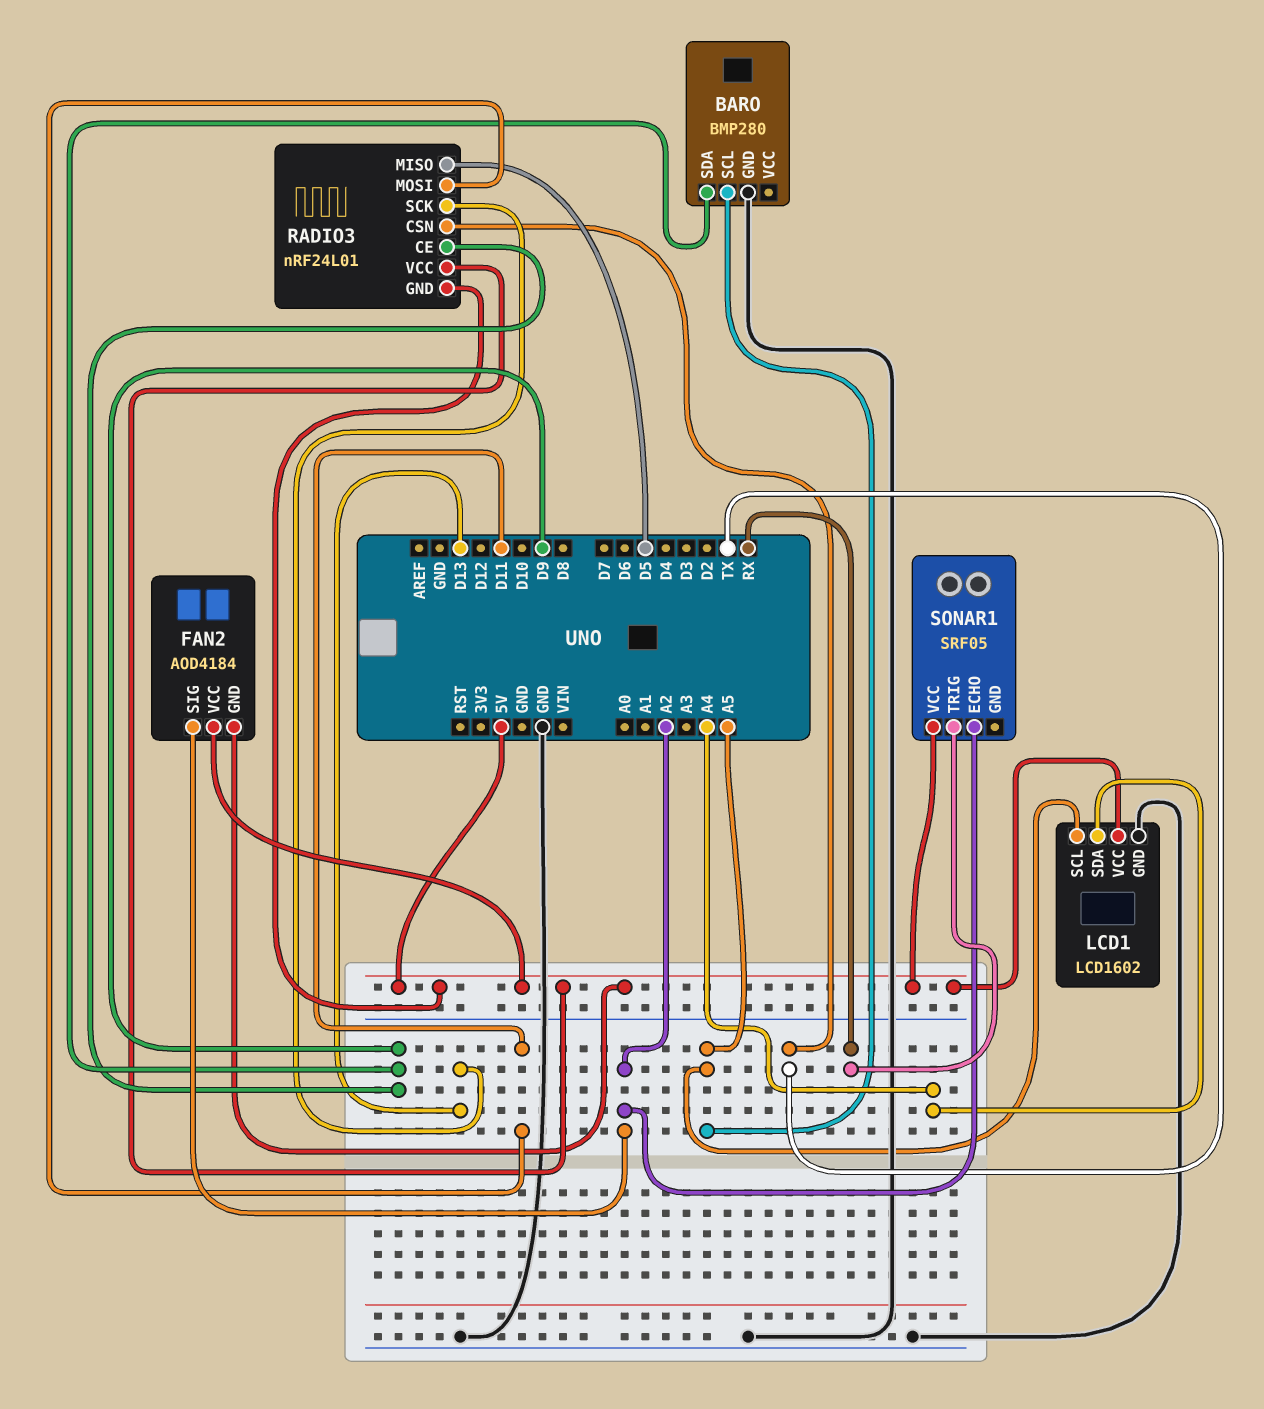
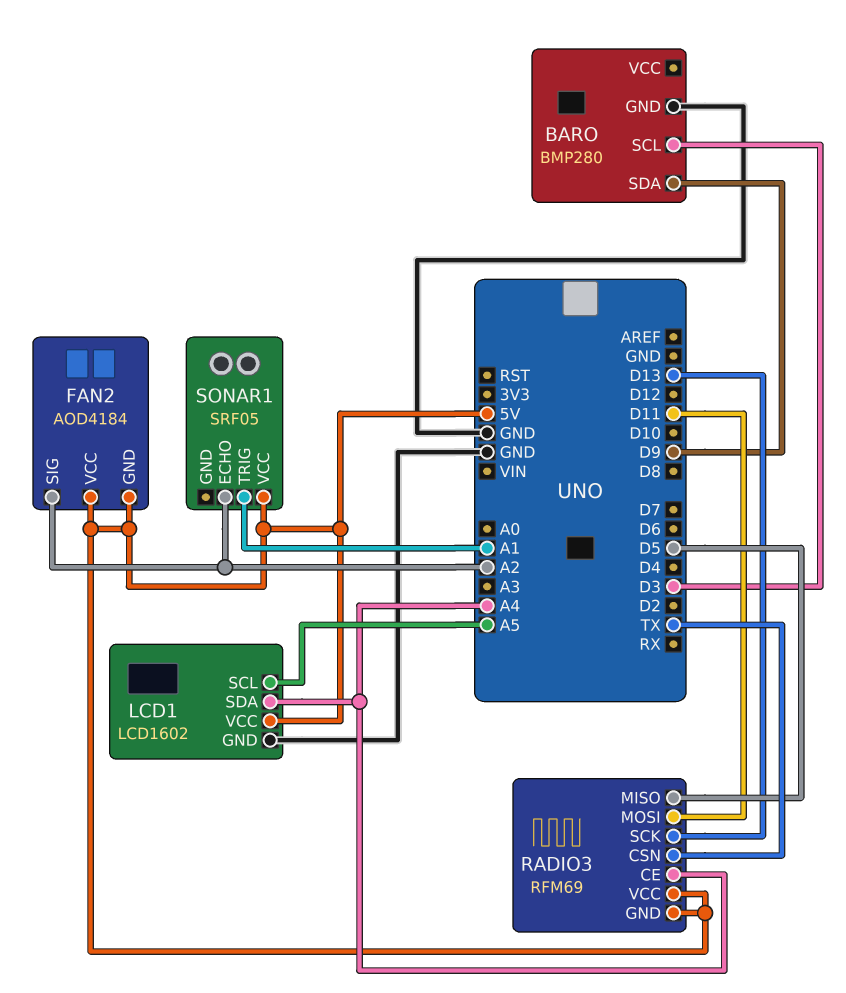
BARO pin SCL: A5 -> D3
RADIO3: nRF24L01 -> RFM69
RADIO3 pin CE: D9 -> A4
SONAR1 pin TRIG: RX -> A1

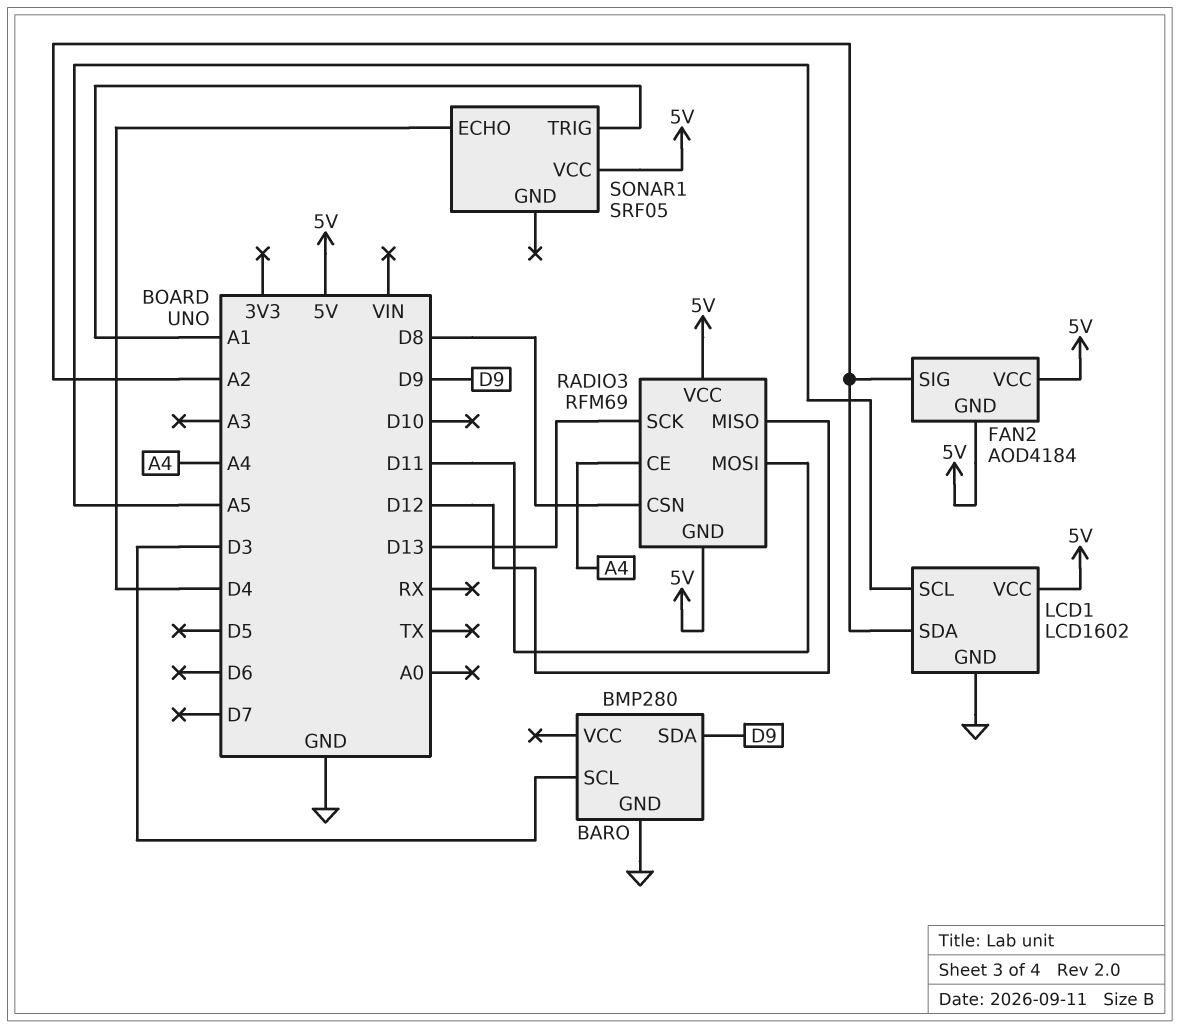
LCD1 pin SDA: A4 -> A2
RADIO3 pin CSN: TX -> D8
RADIO3 pin MISO: D5 -> D12
SONAR1 pin ECHO: A2 -> D4

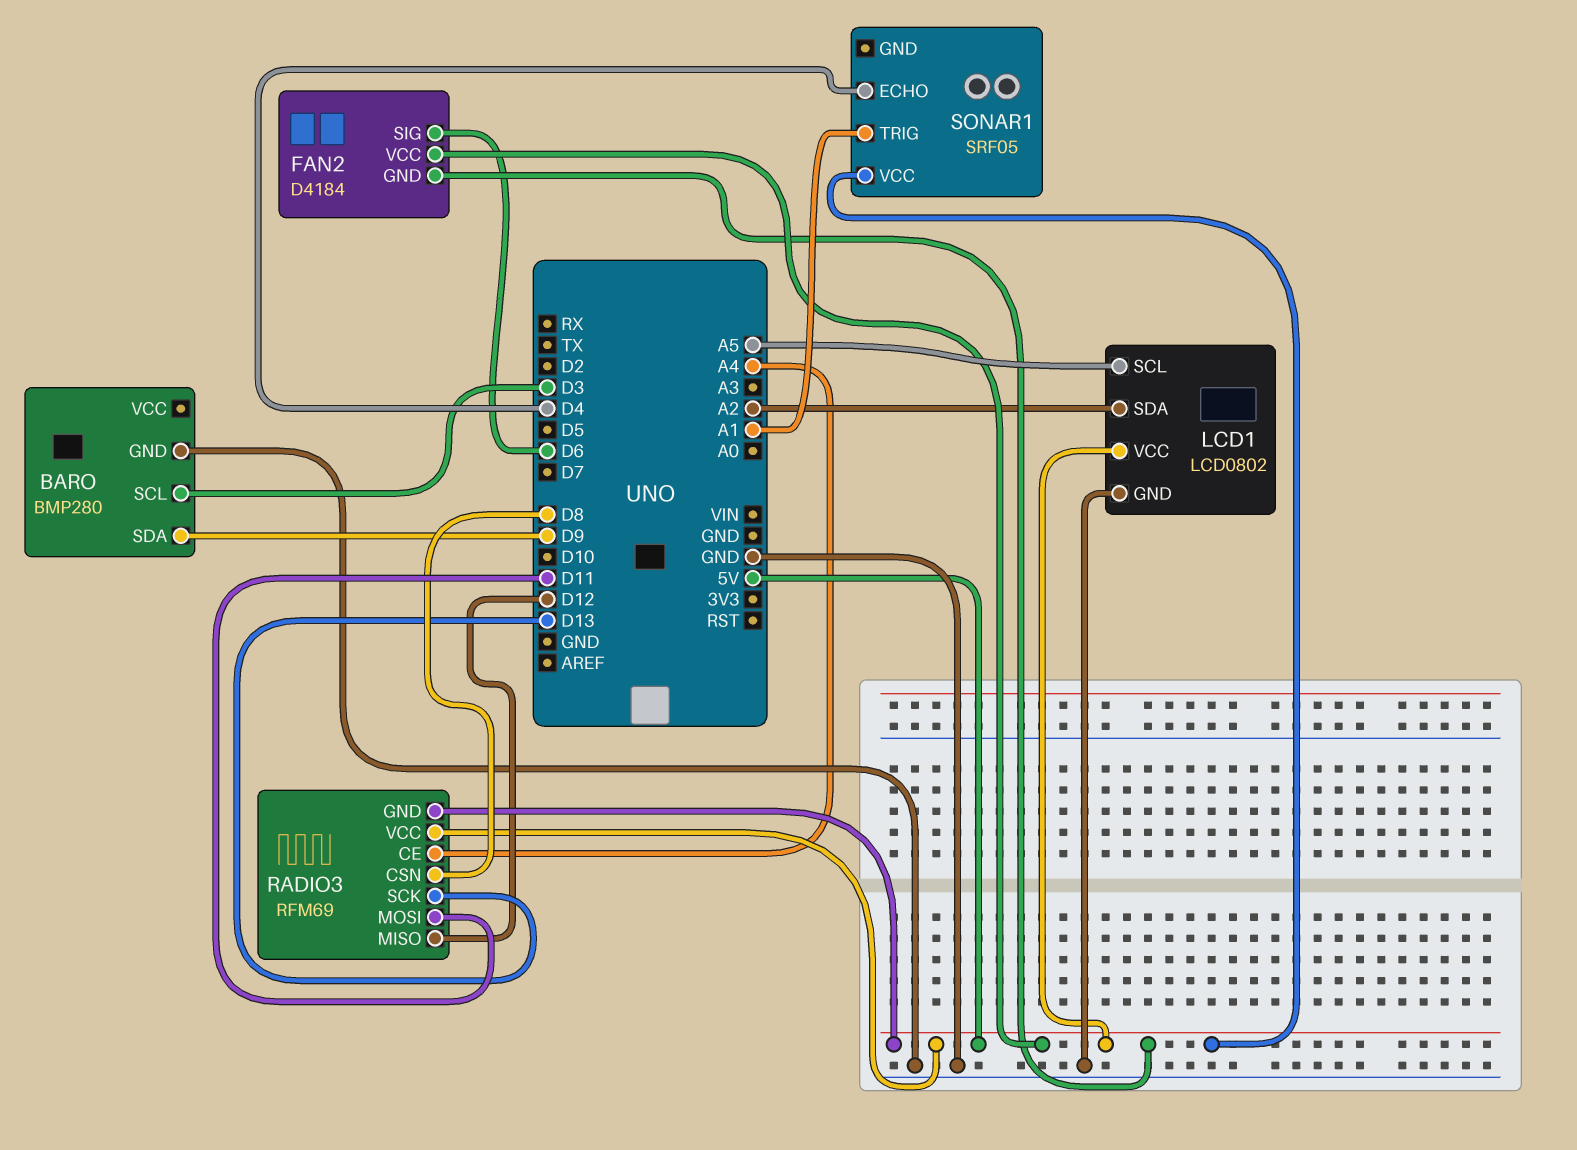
FAN2: AOD4184 -> D4184
FAN2 pin SIG: A2 -> D6
LCD1: LCD1602 -> LCD0802

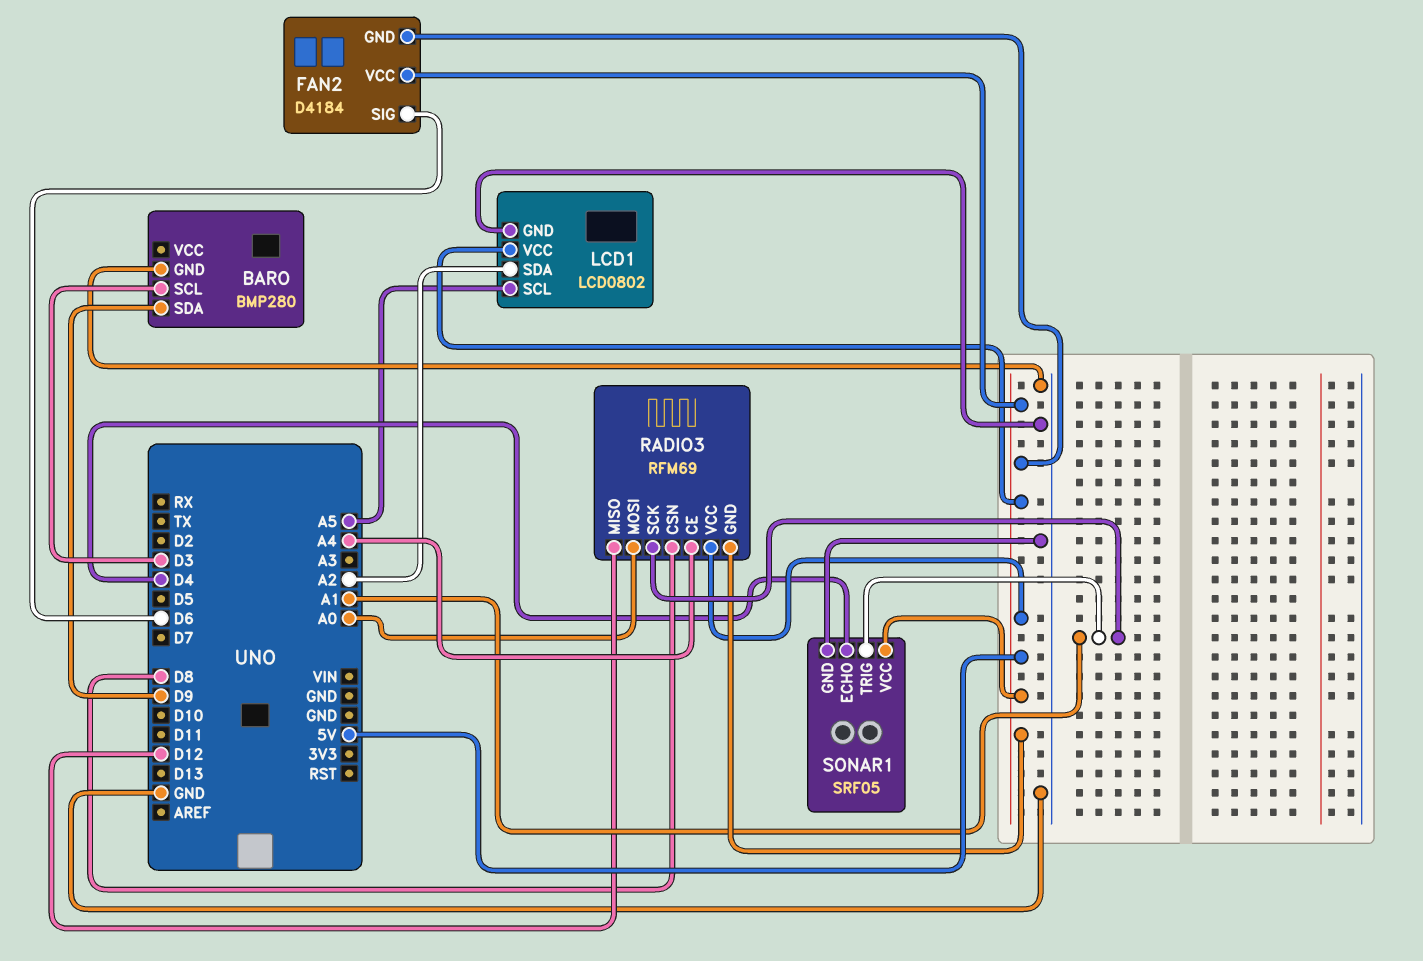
RADIO3 pin MOSI: D11 -> A0
RADIO3 pin SCK: D13 -> A1
SONAR1 pin GND: none -> GND

